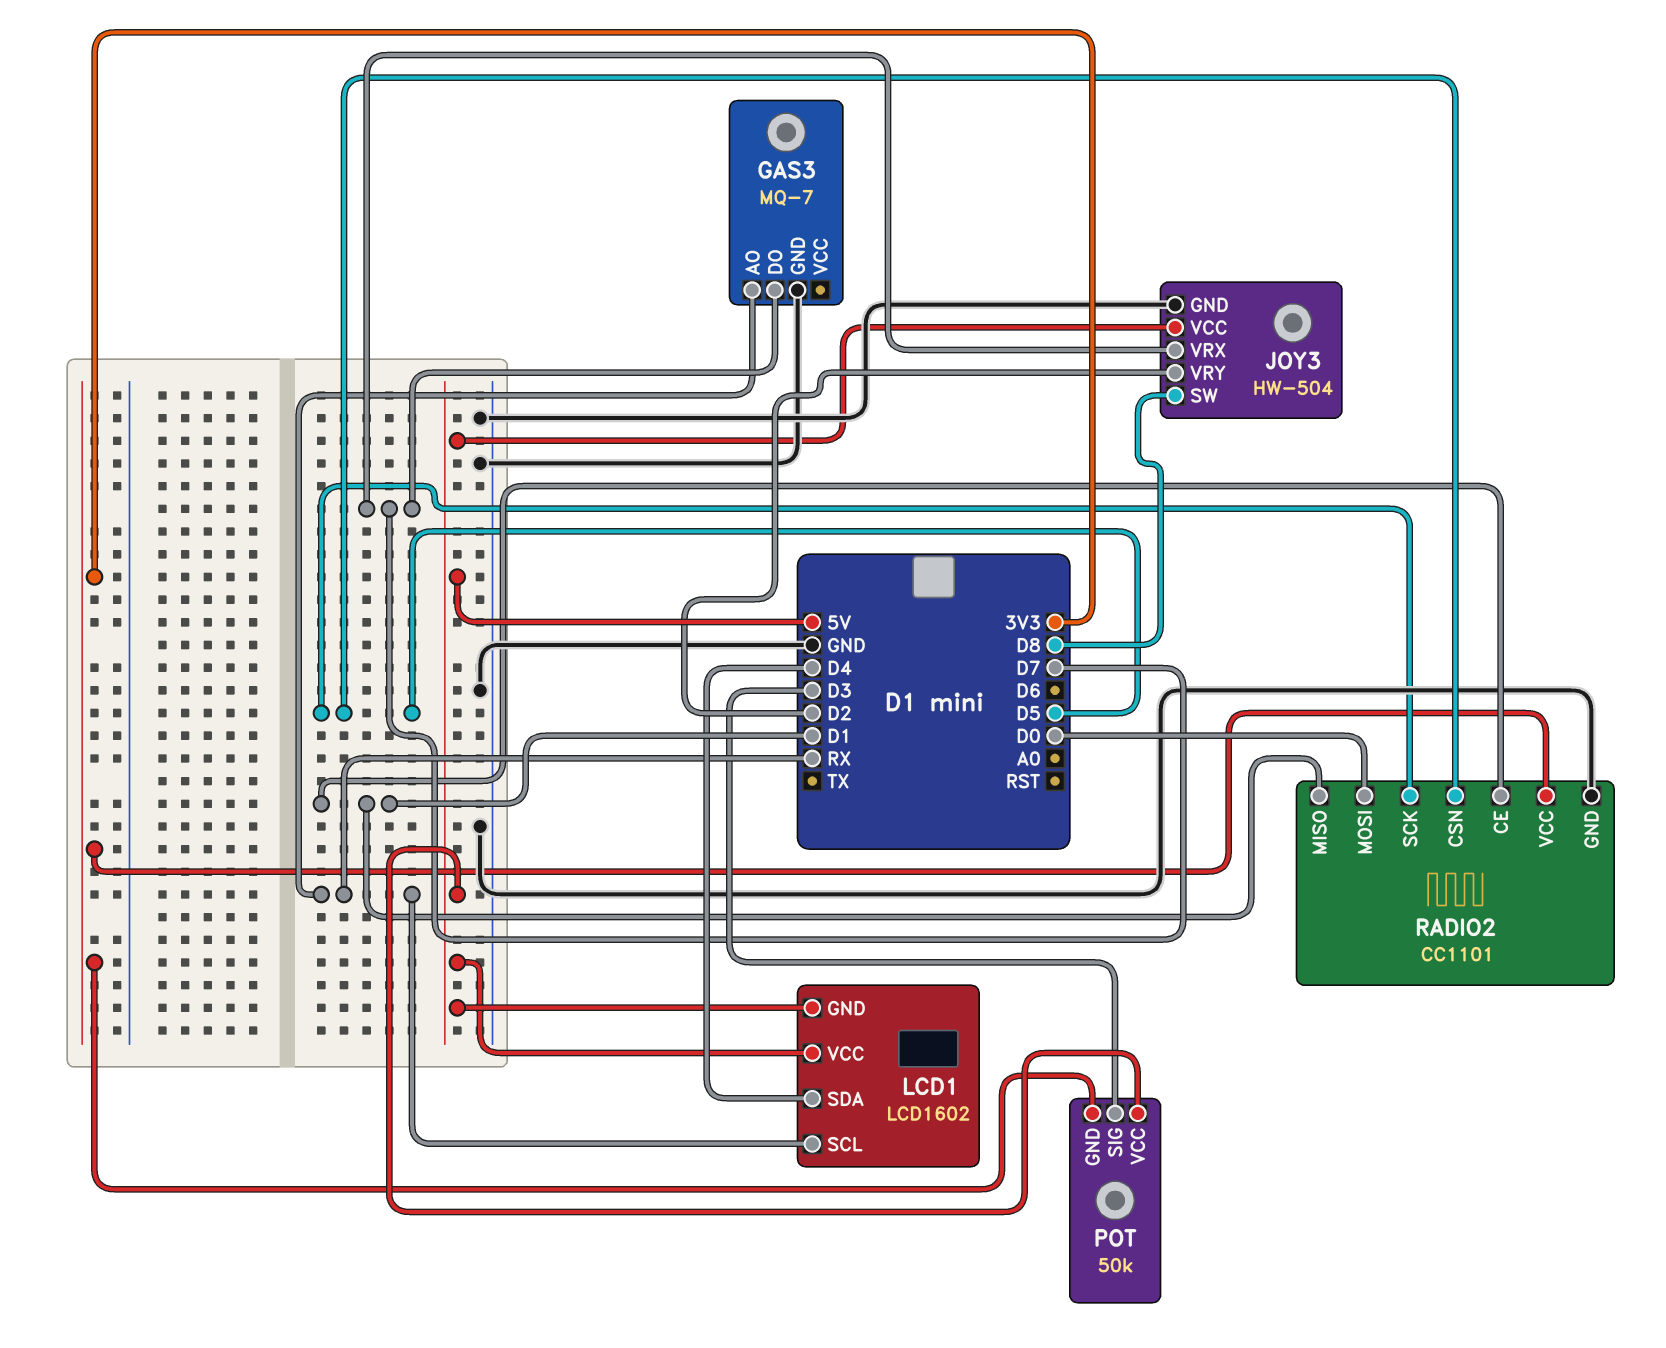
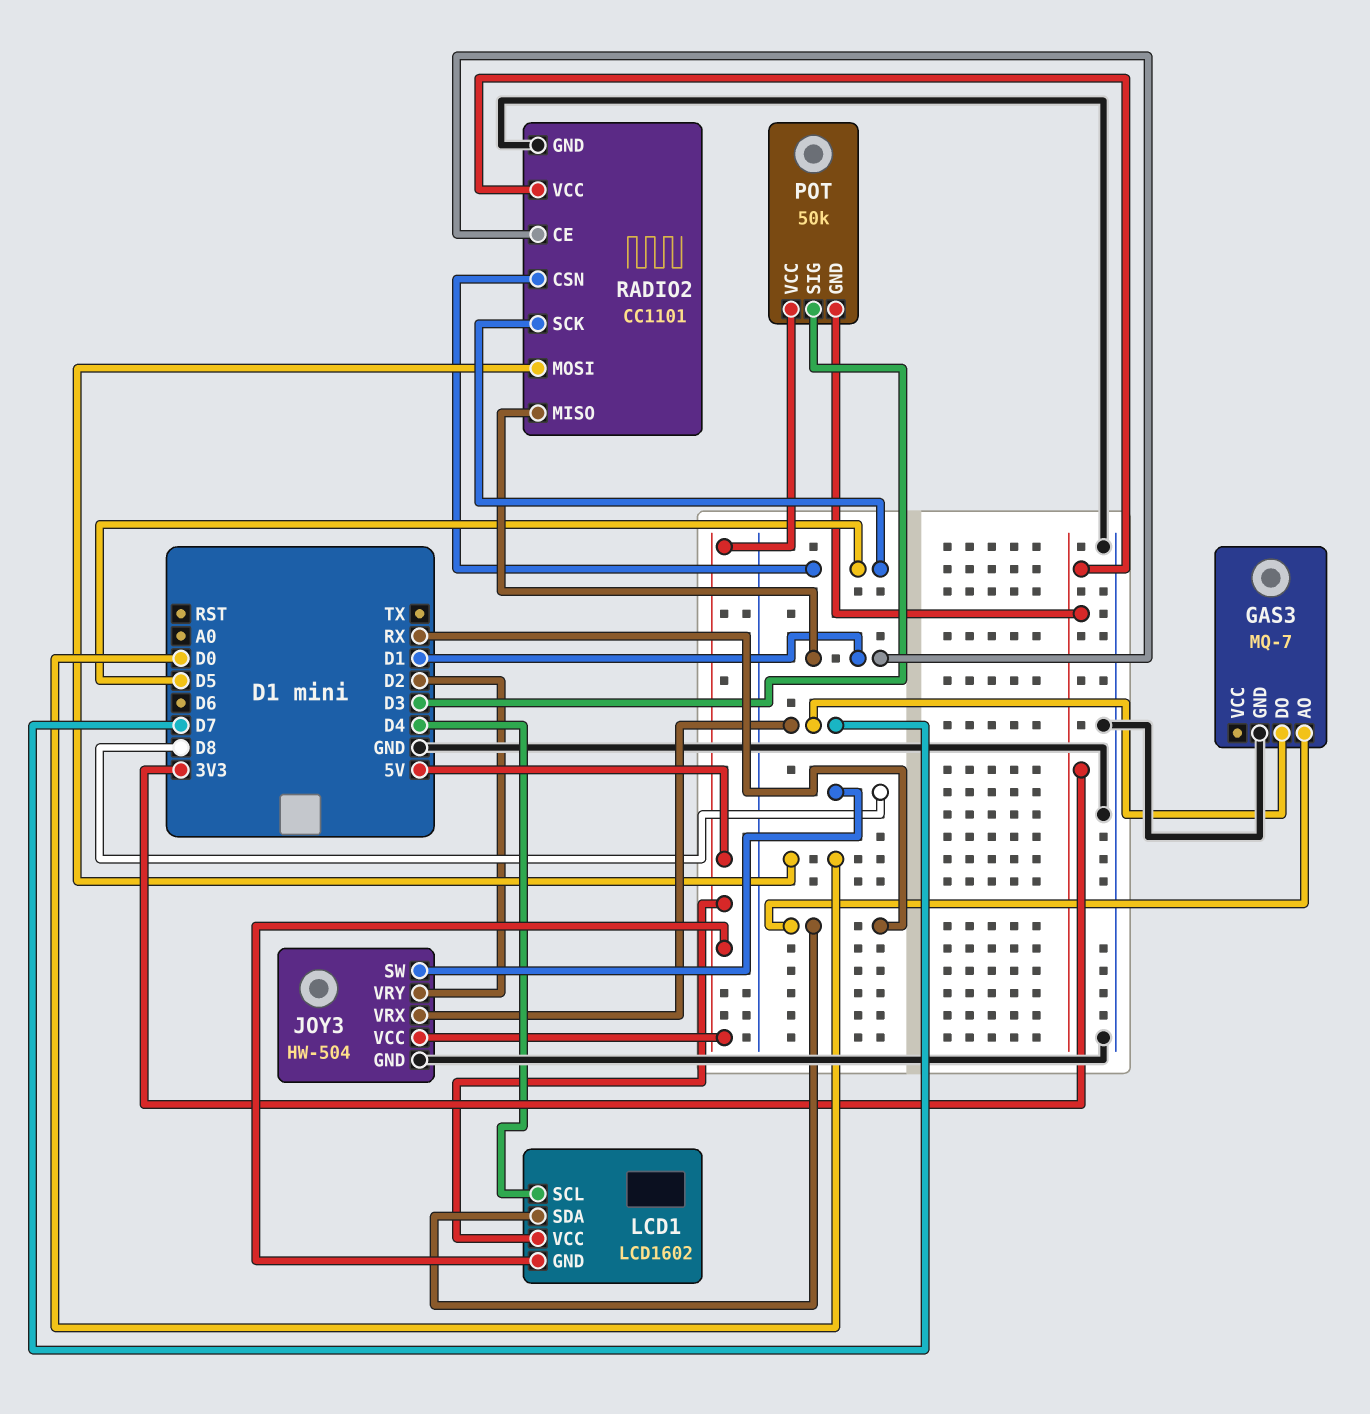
LCD1 pin SCL: RX -> D4
LCD1 pin SDA: D4 -> RX

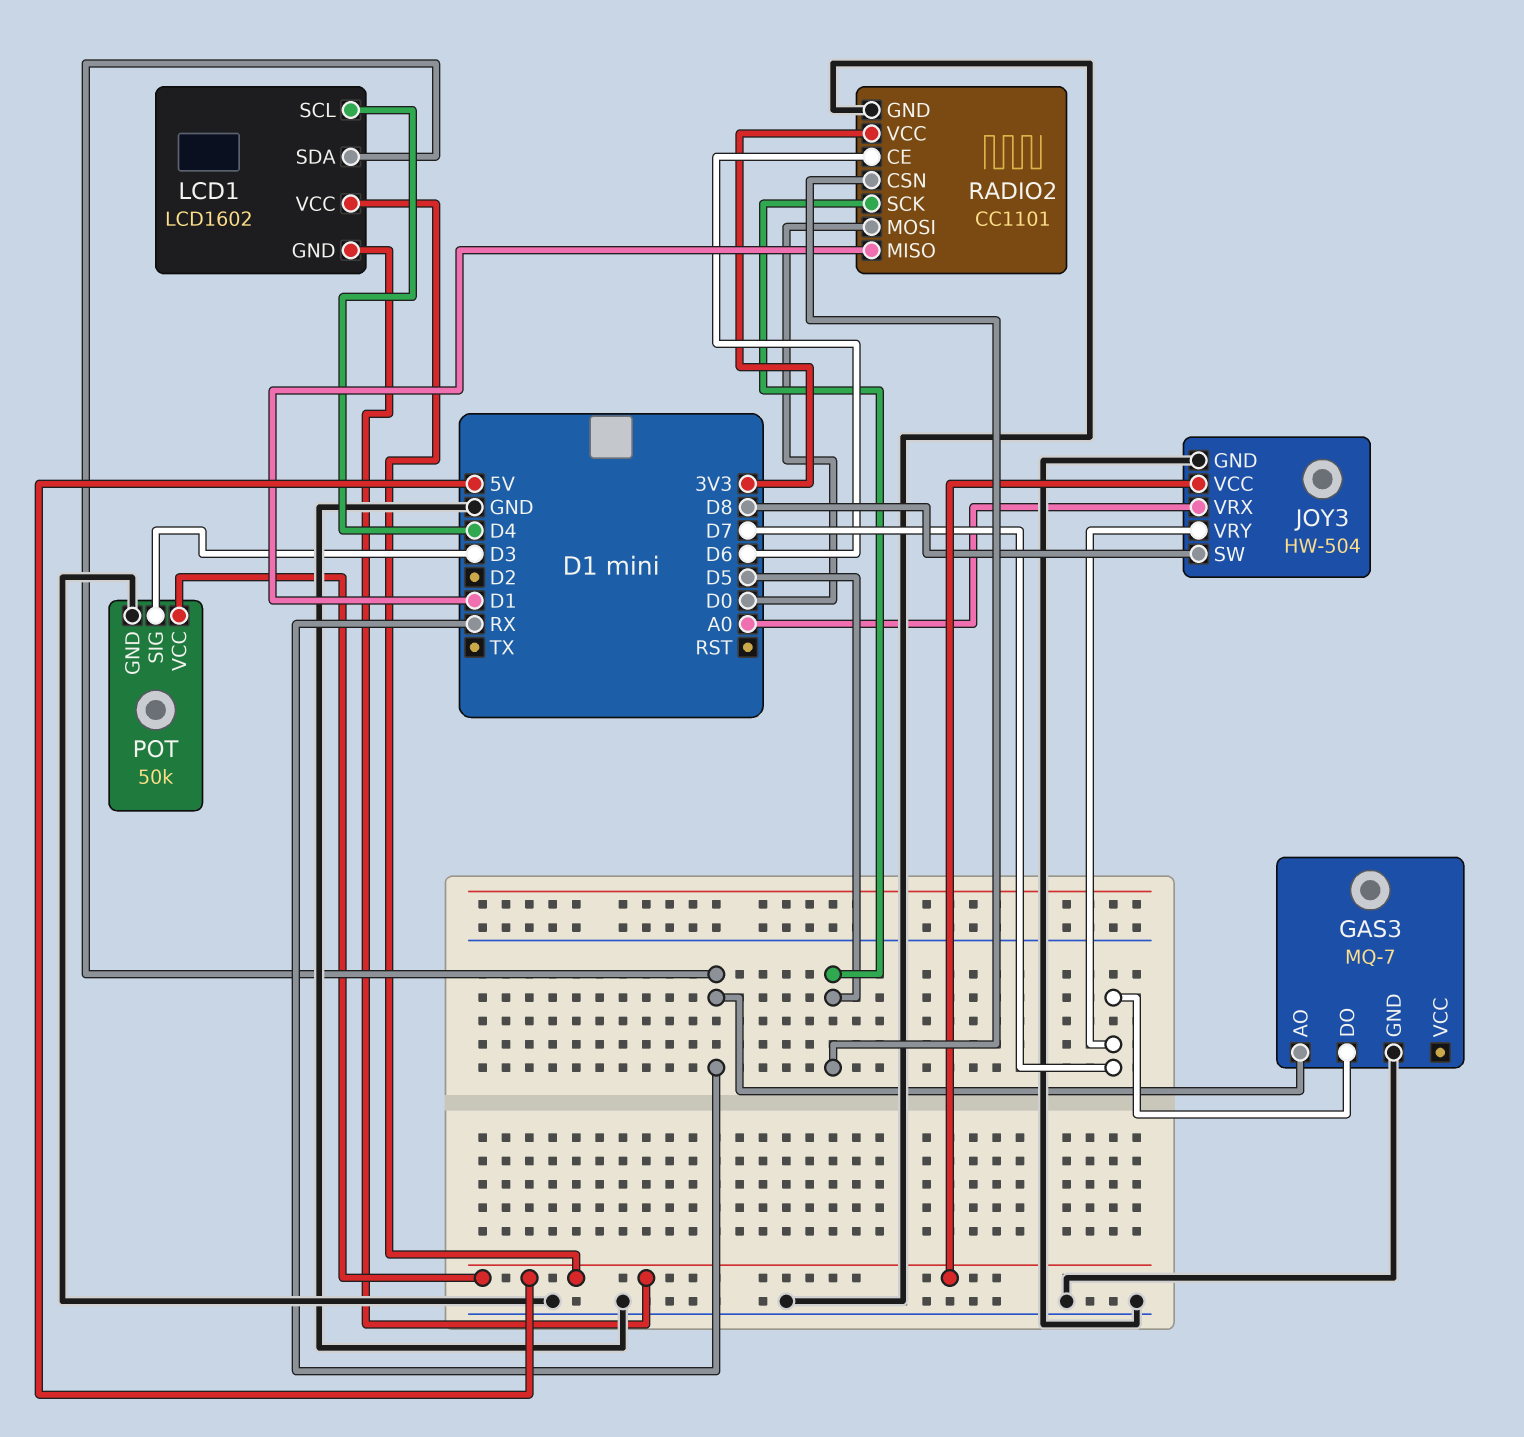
JOY3 pin VRX: D7 -> A0
JOY3 pin VRY: D2 -> D7
POT pin GND: 3V3 -> GND
RADIO2 pin CE: D1 -> D6

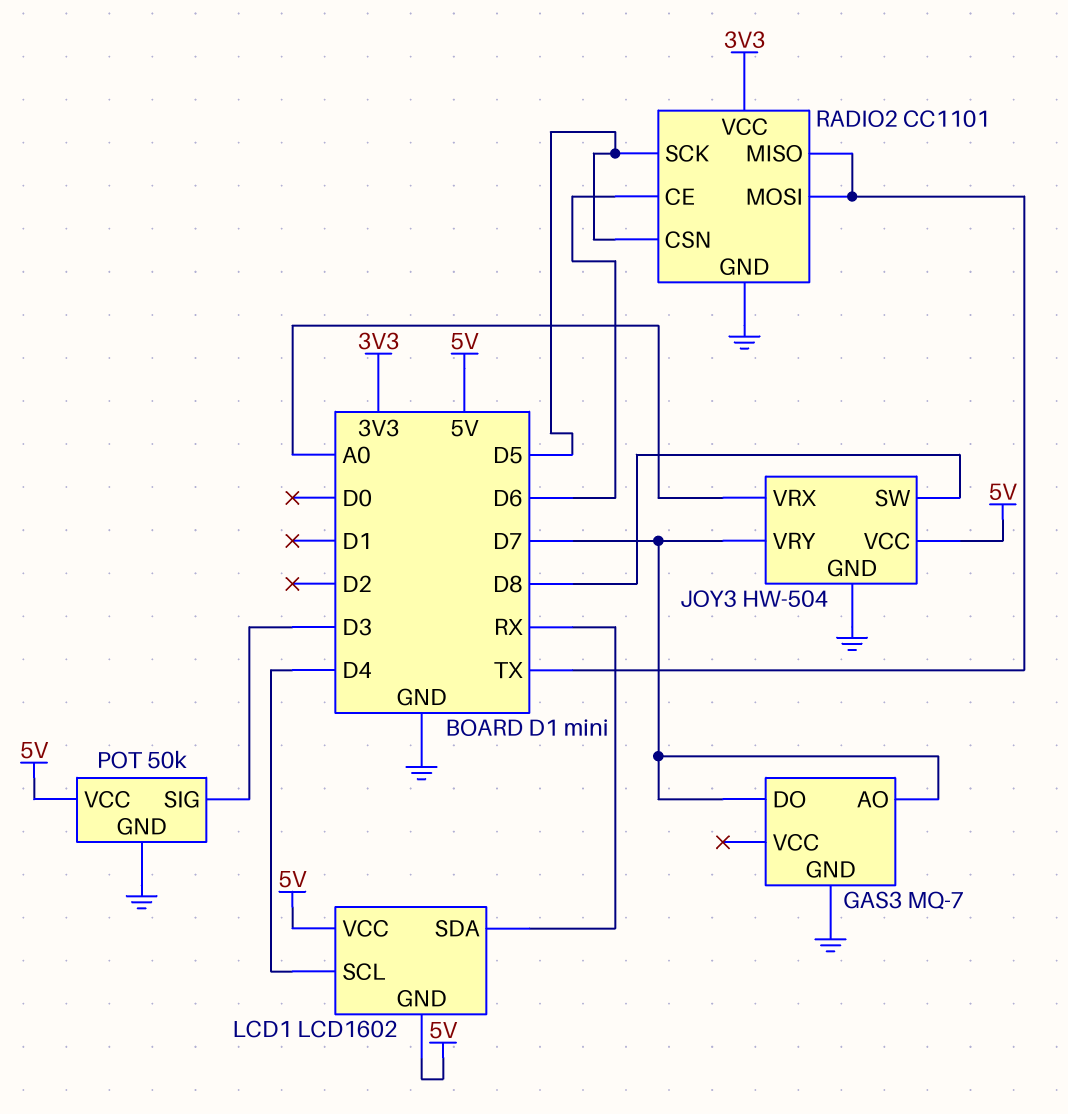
GAS3 pin AO: RX -> D7
RADIO2 pin MISO: D1 -> TX
RADIO2 pin MOSI: D0 -> TX

